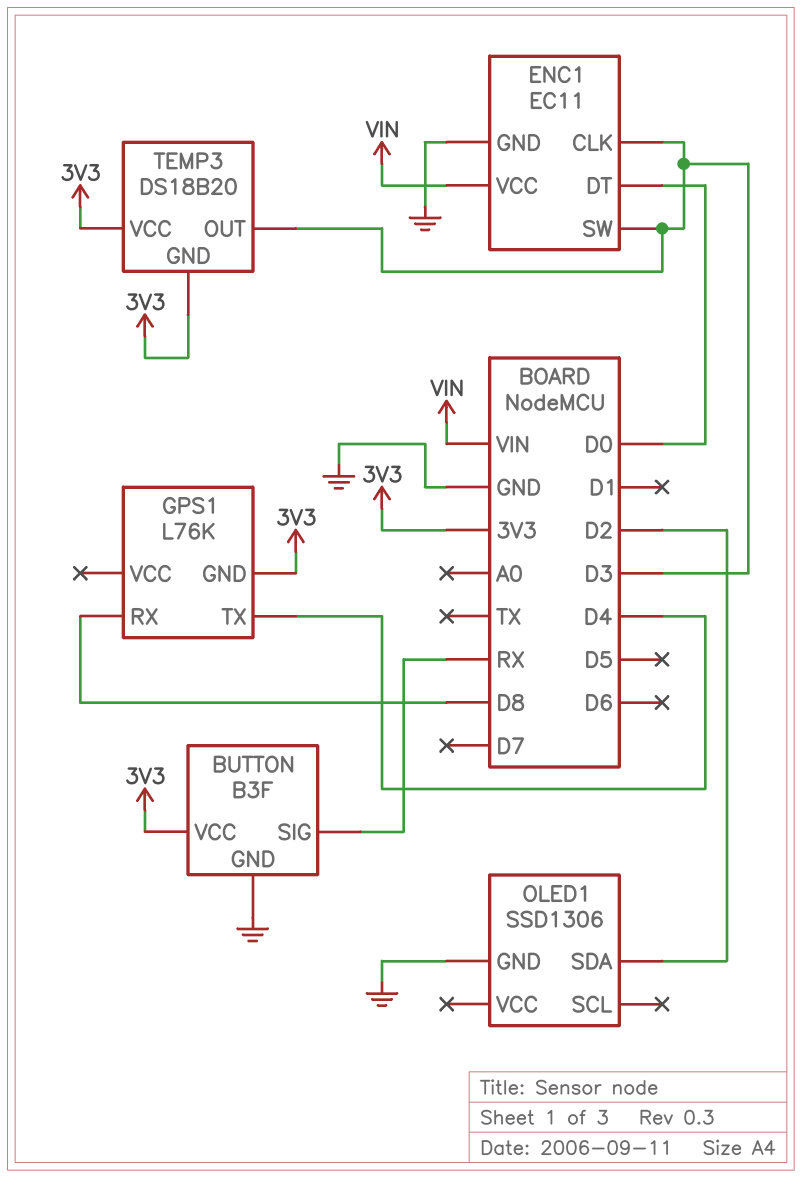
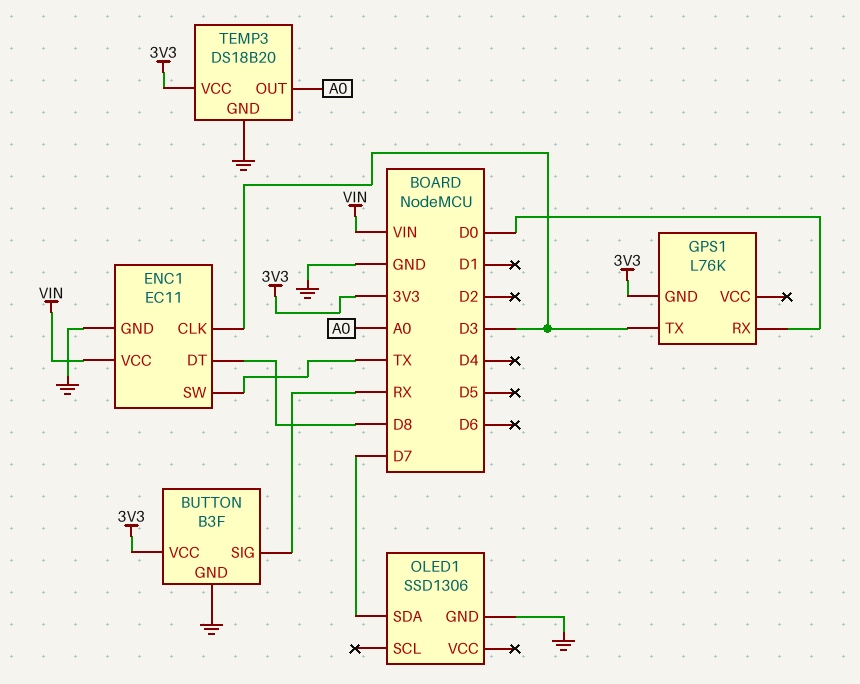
ENC1 pin DT: D0 -> D8
ENC1 pin SW: D3 -> TX
GPS1 pin RX: D8 -> D0
GPS1 pin TX: D4 -> D3
OLED1 pin SDA: D2 -> D7
TEMP3 pin GND: 3V3 -> GND
TEMP3 pin OUT: D3 -> A0

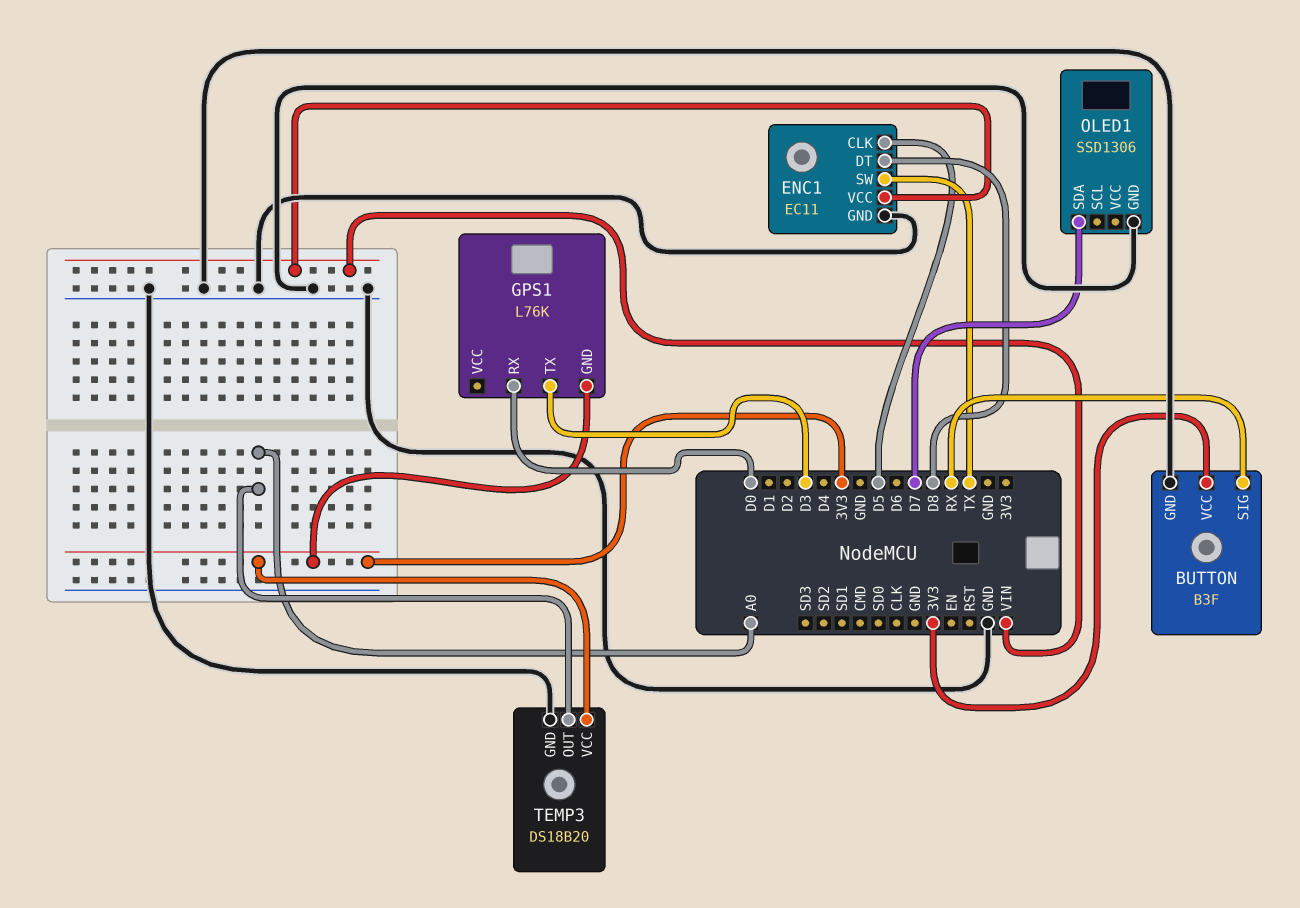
ENC1 pin CLK: D3 -> D5

